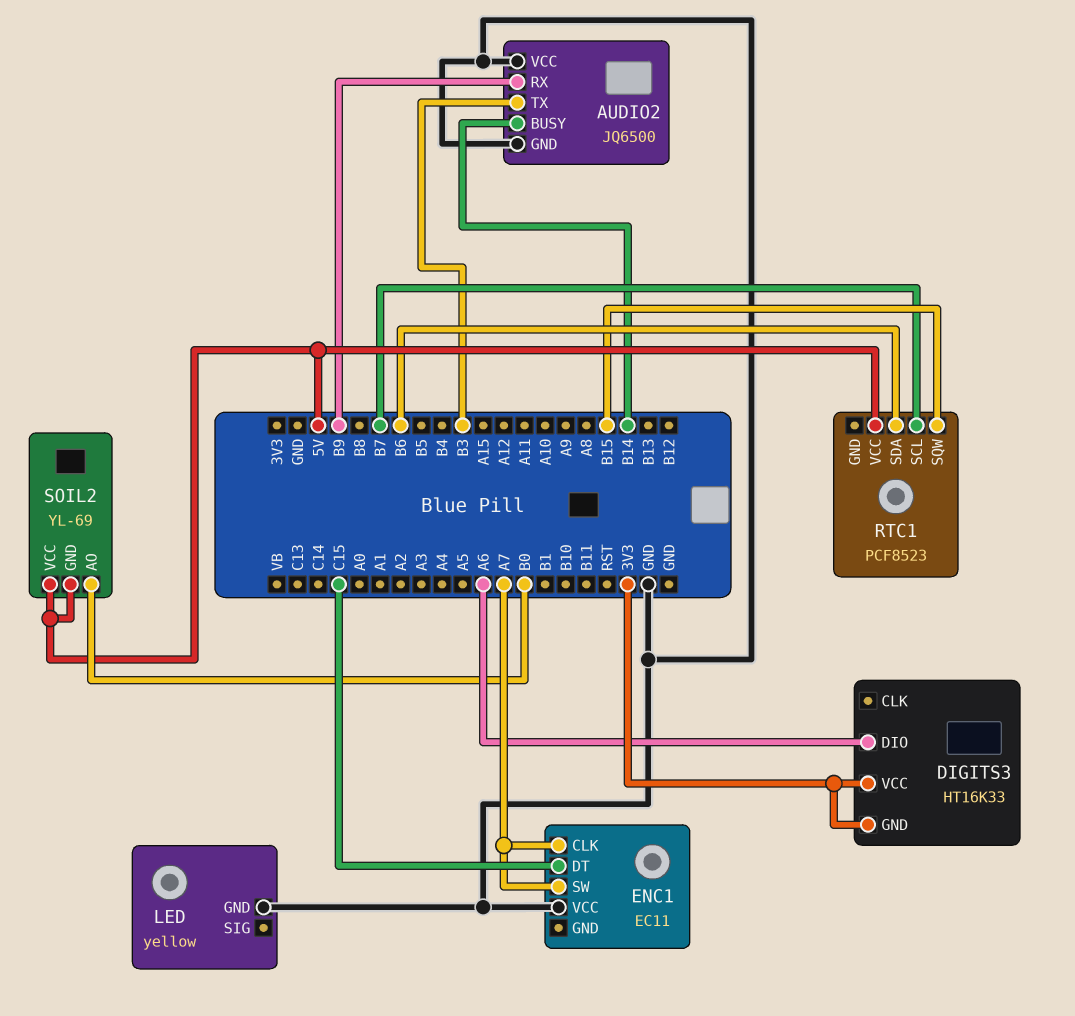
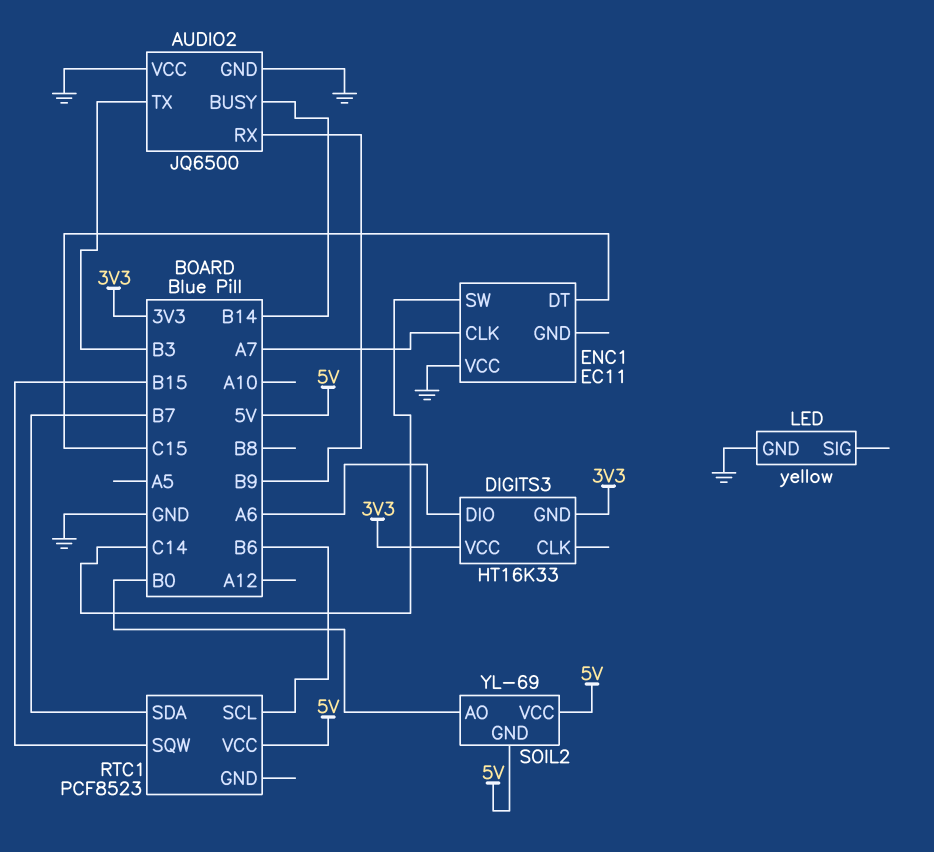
ENC1 pin SW: A7 -> C14
RTC1 pin SCL: B7 -> B6
RTC1 pin SDA: B6 -> B7

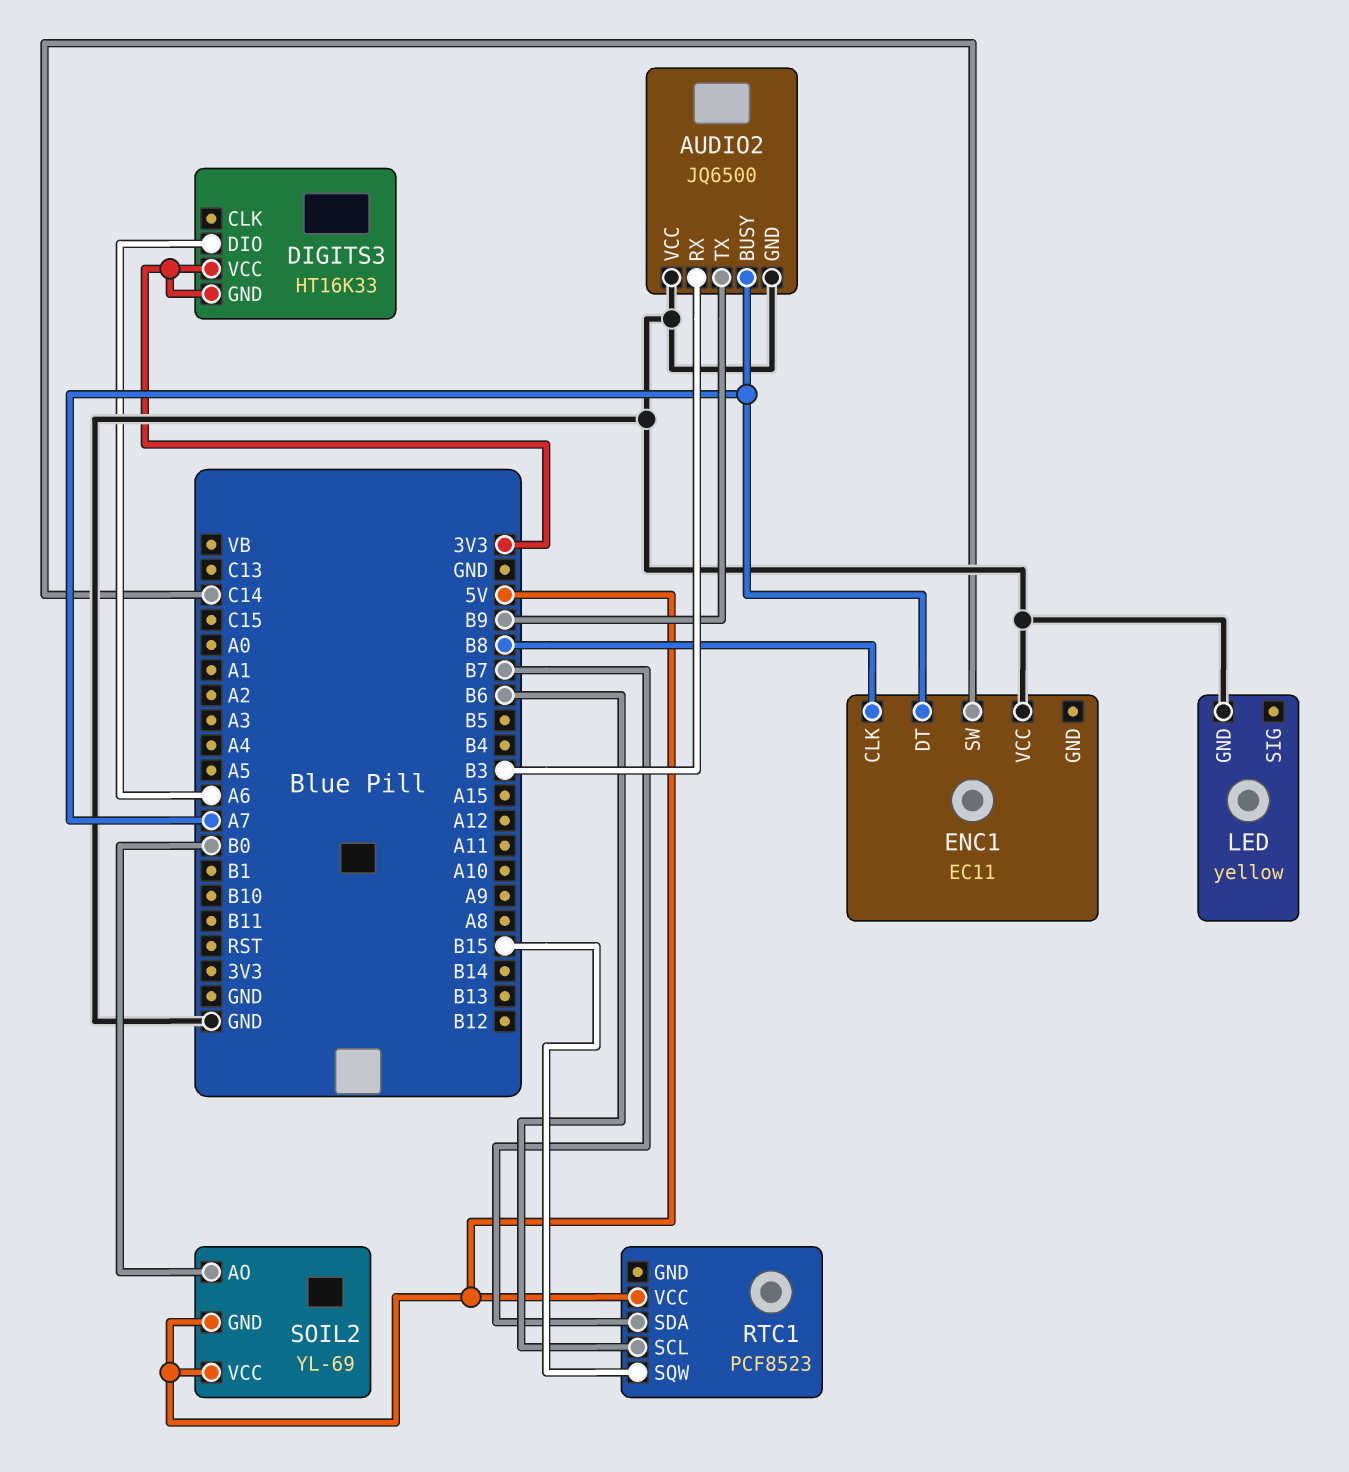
AUDIO2 pin BUSY: B14 -> A7
AUDIO2 pin RX: B9 -> B3
AUDIO2 pin TX: B3 -> B9
ENC1 pin CLK: A7 -> B8
ENC1 pin DT: C15 -> A7

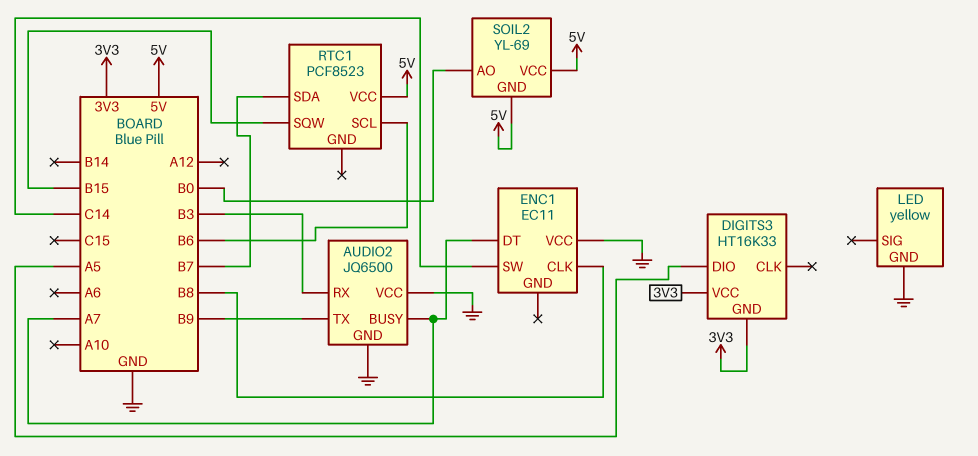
DIGITS3 pin DIO: A6 -> A5

